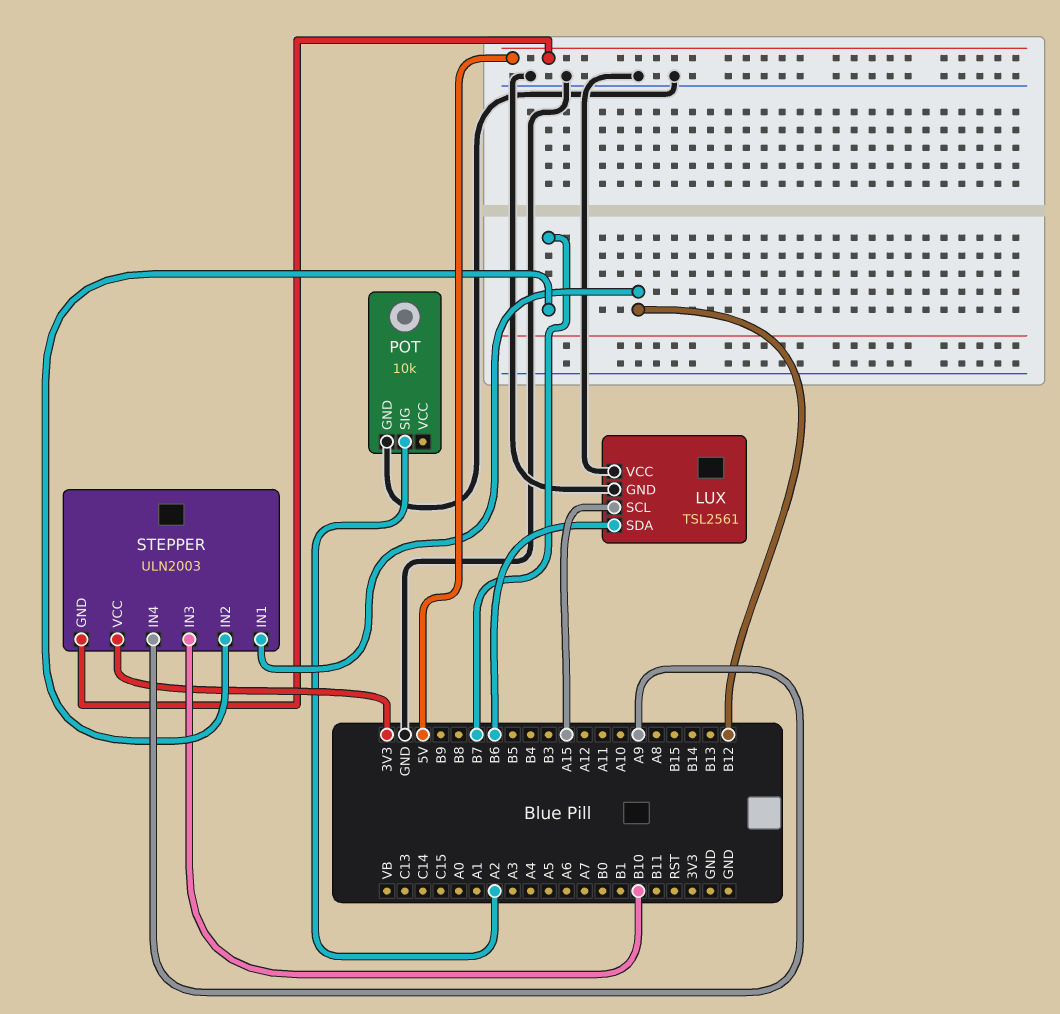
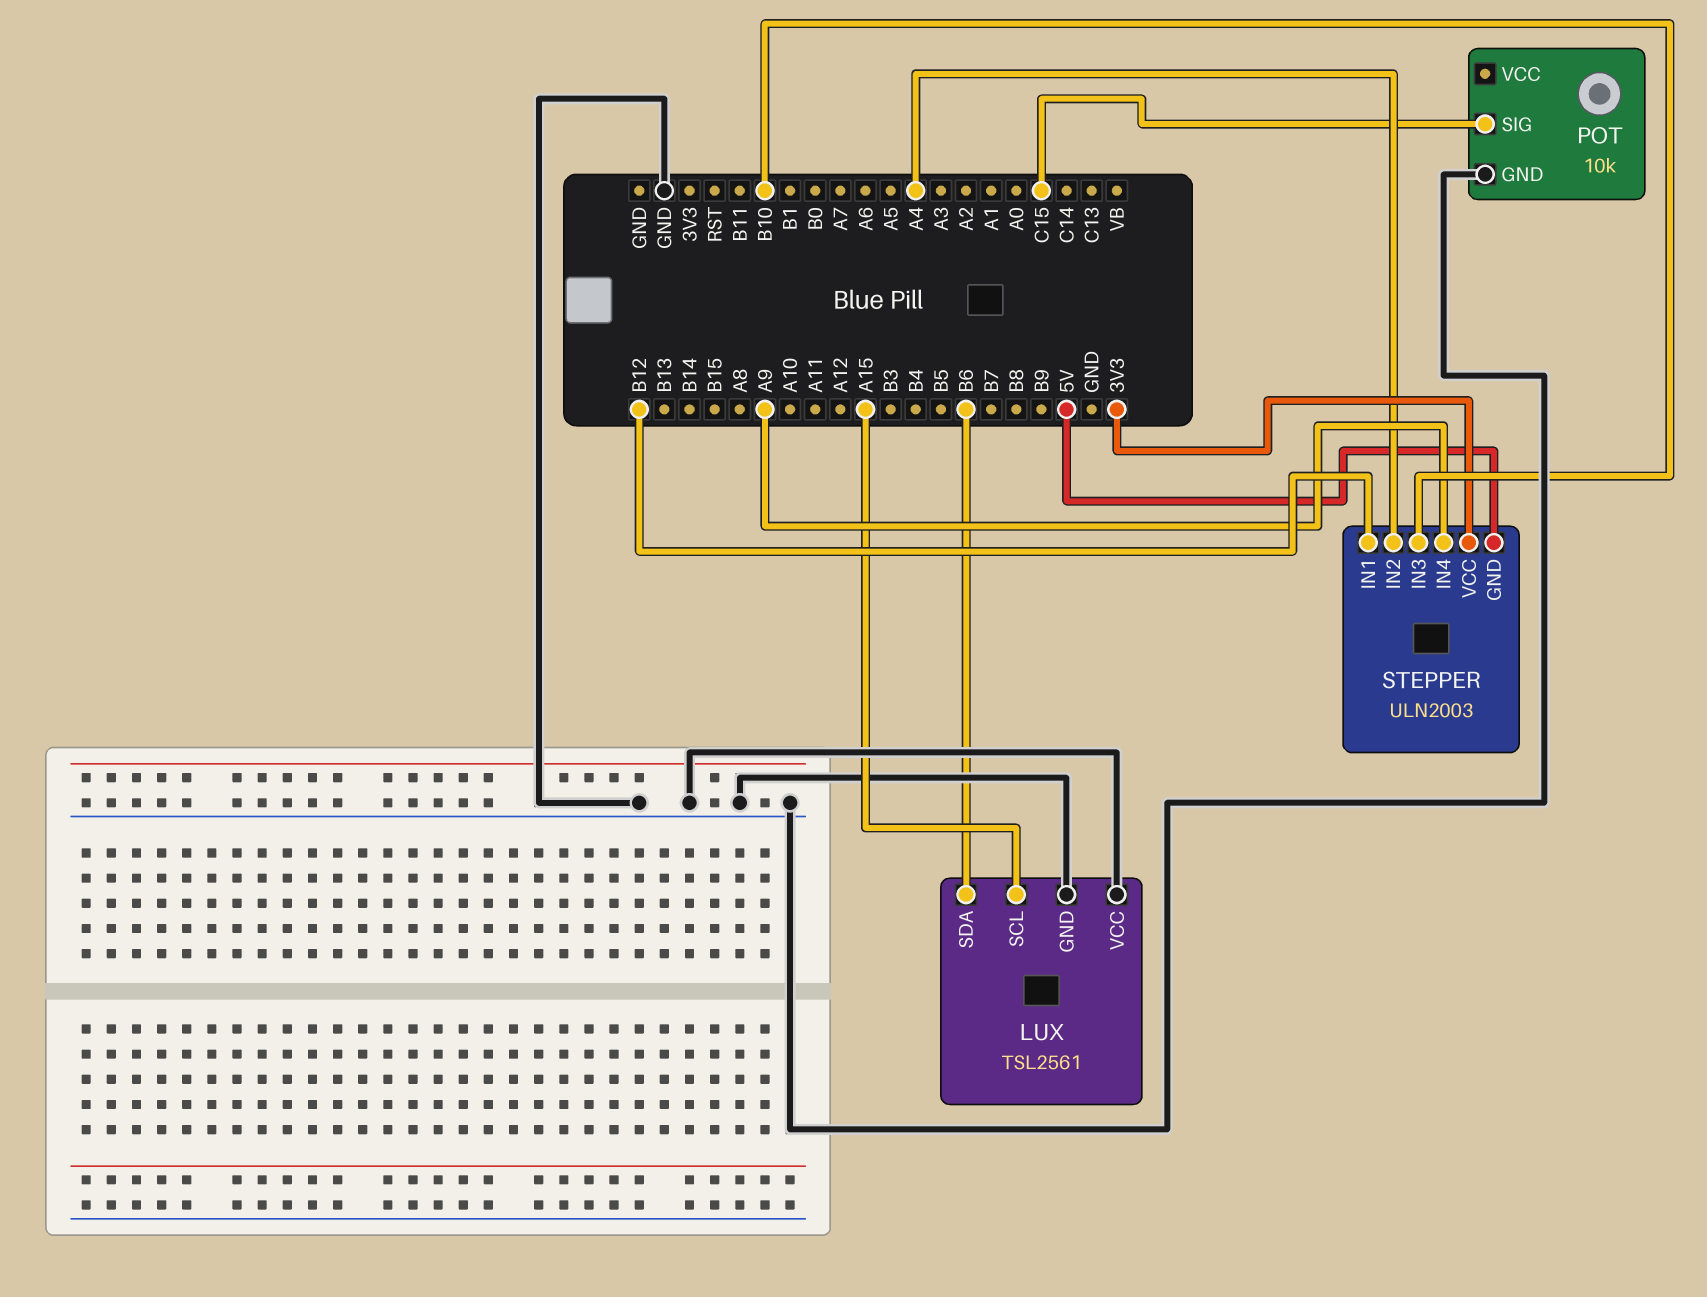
POT pin SIG: A2 -> C15
STEPPER pin IN2: B7 -> A4

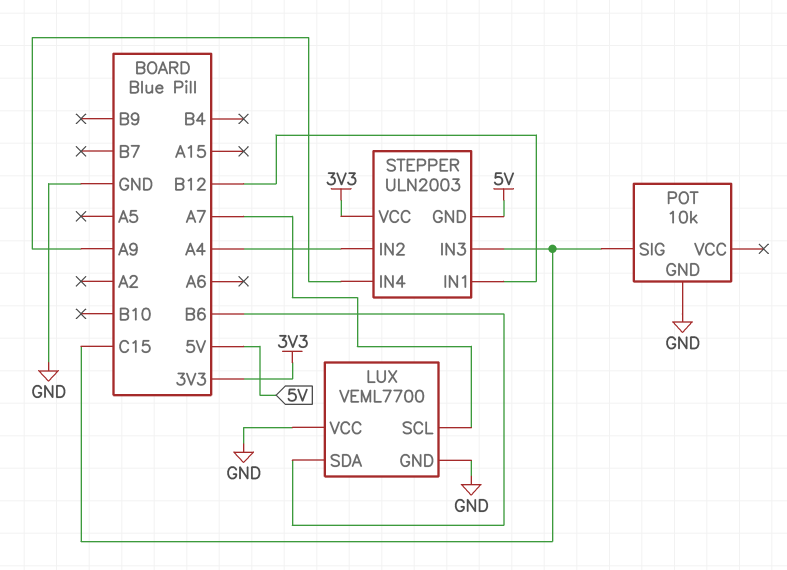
LUX: TSL2561 -> VEML7700
LUX pin SCL: A15 -> A7
STEPPER pin IN3: B10 -> C15

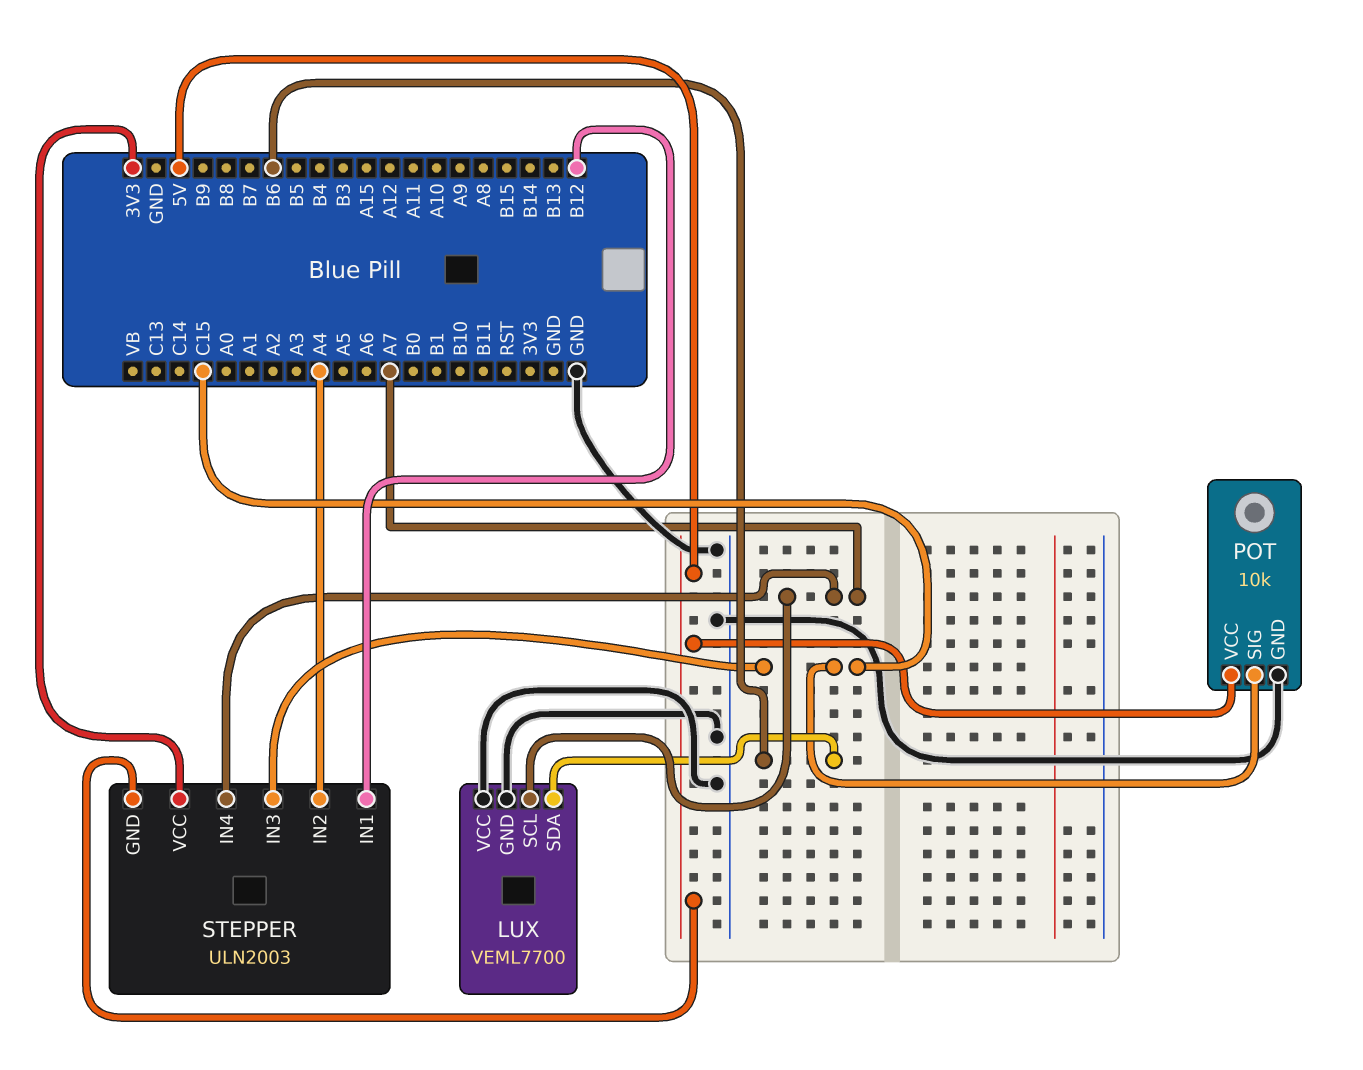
POT pin VCC: none -> 5V
STEPPER pin IN4: A9 -> A7

